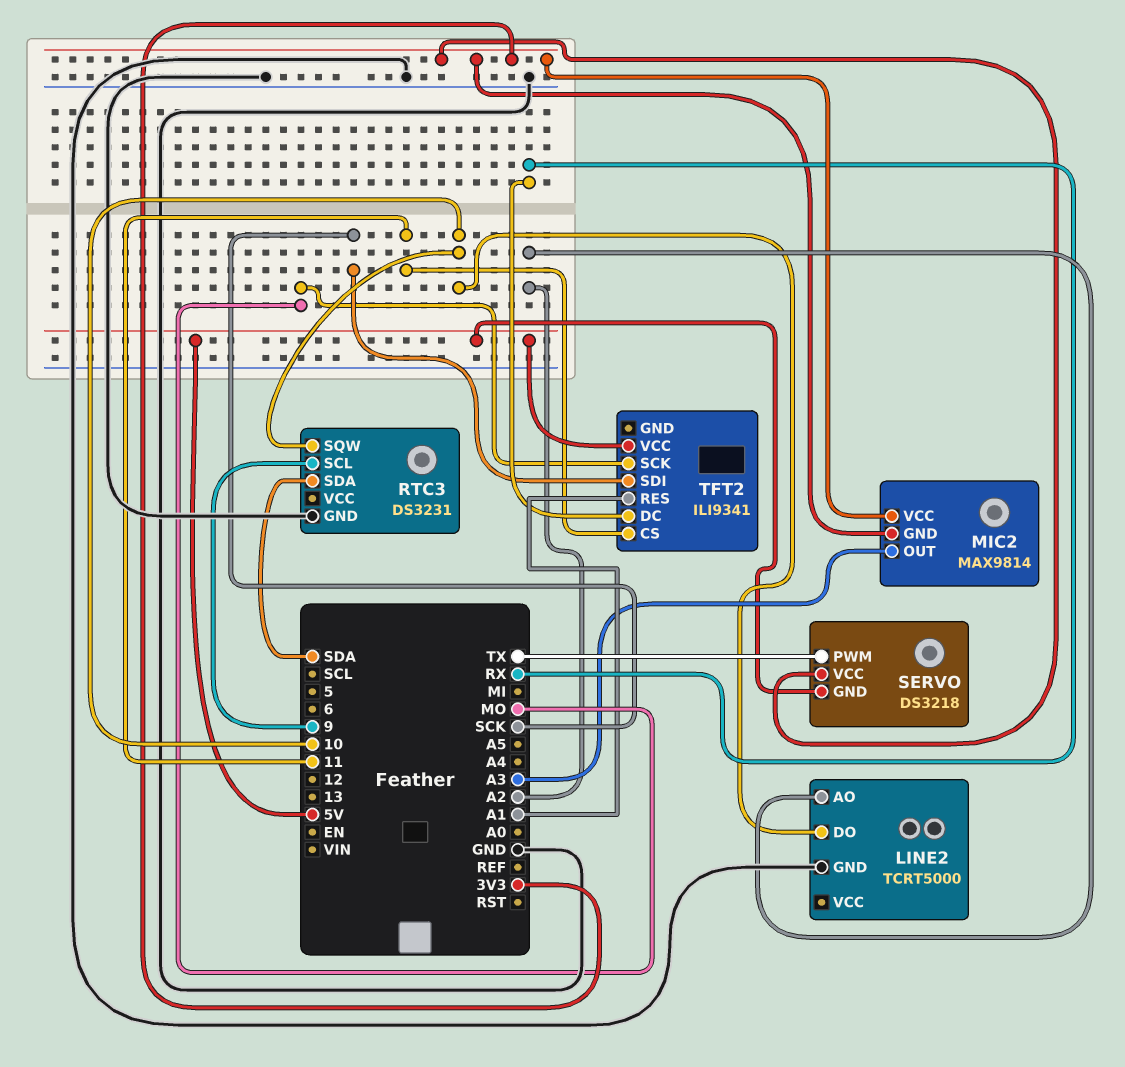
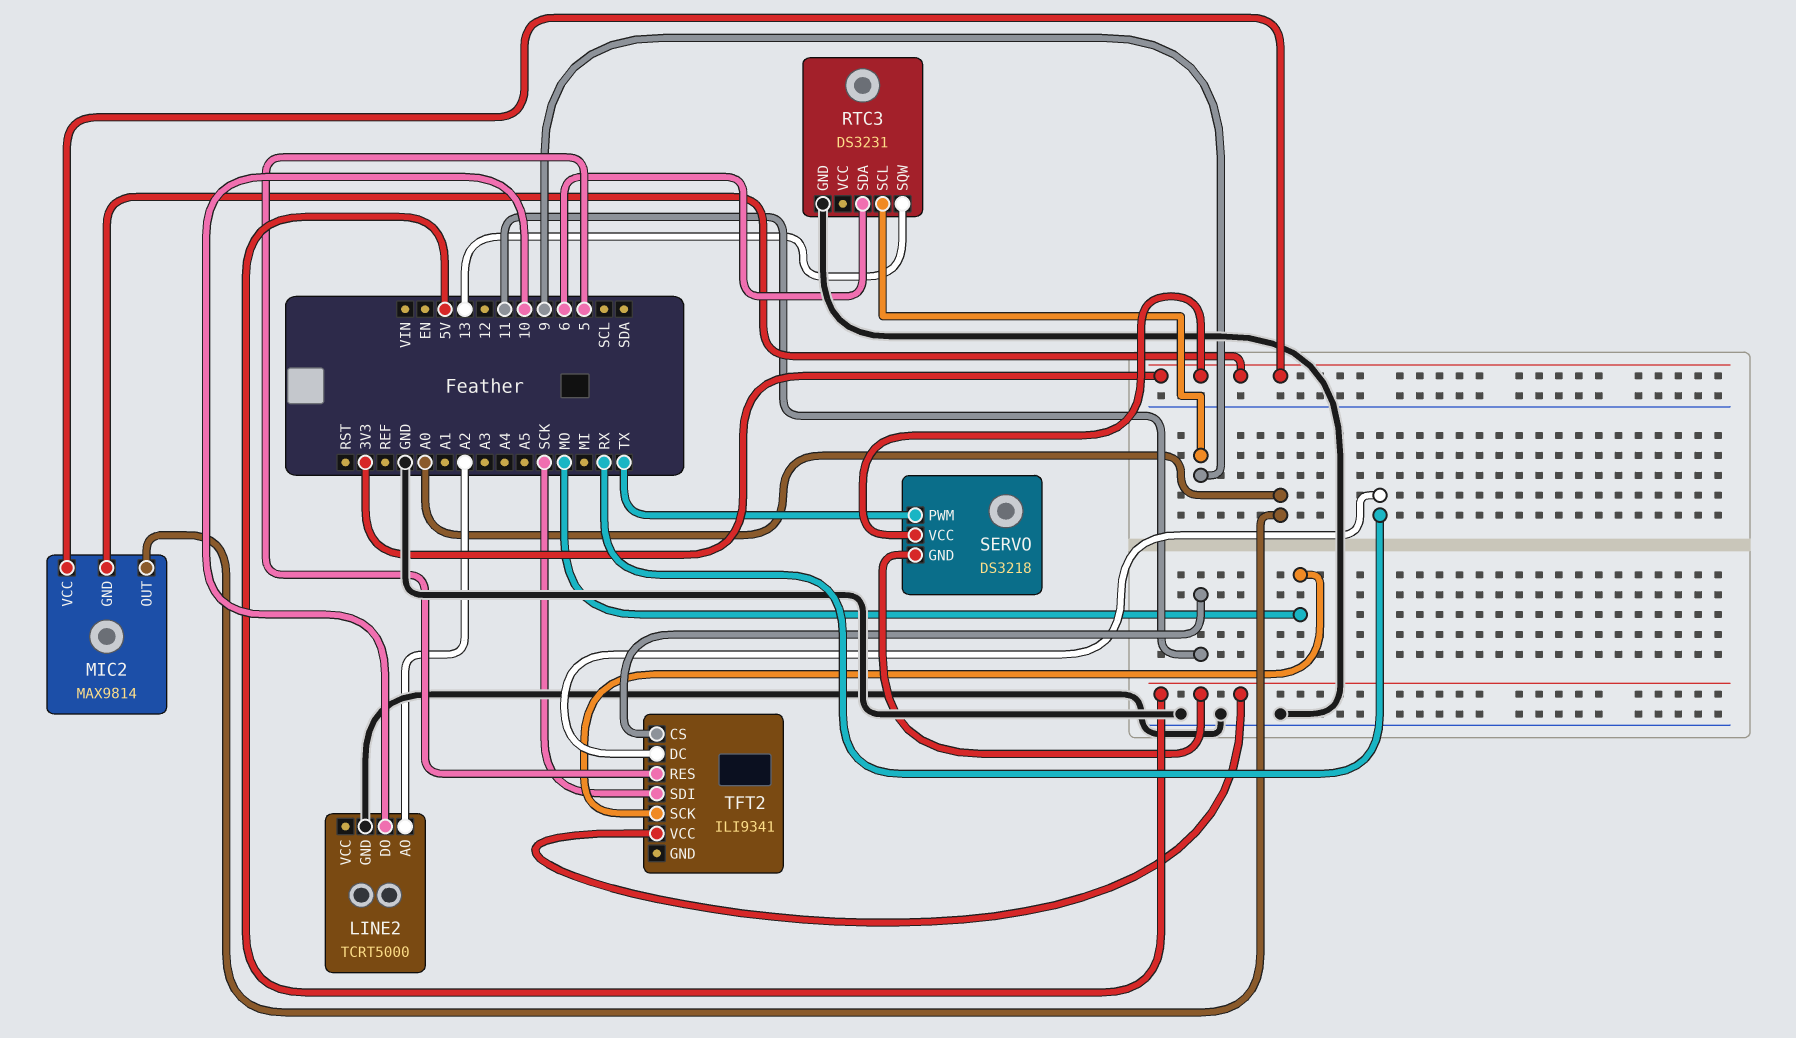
MIC2 pin OUT: A3 -> A0
RTC3 pin SDA: SDA -> 6
RTC3 pin SQW: 10 -> 13
TFT2 pin RES: A1 -> 5

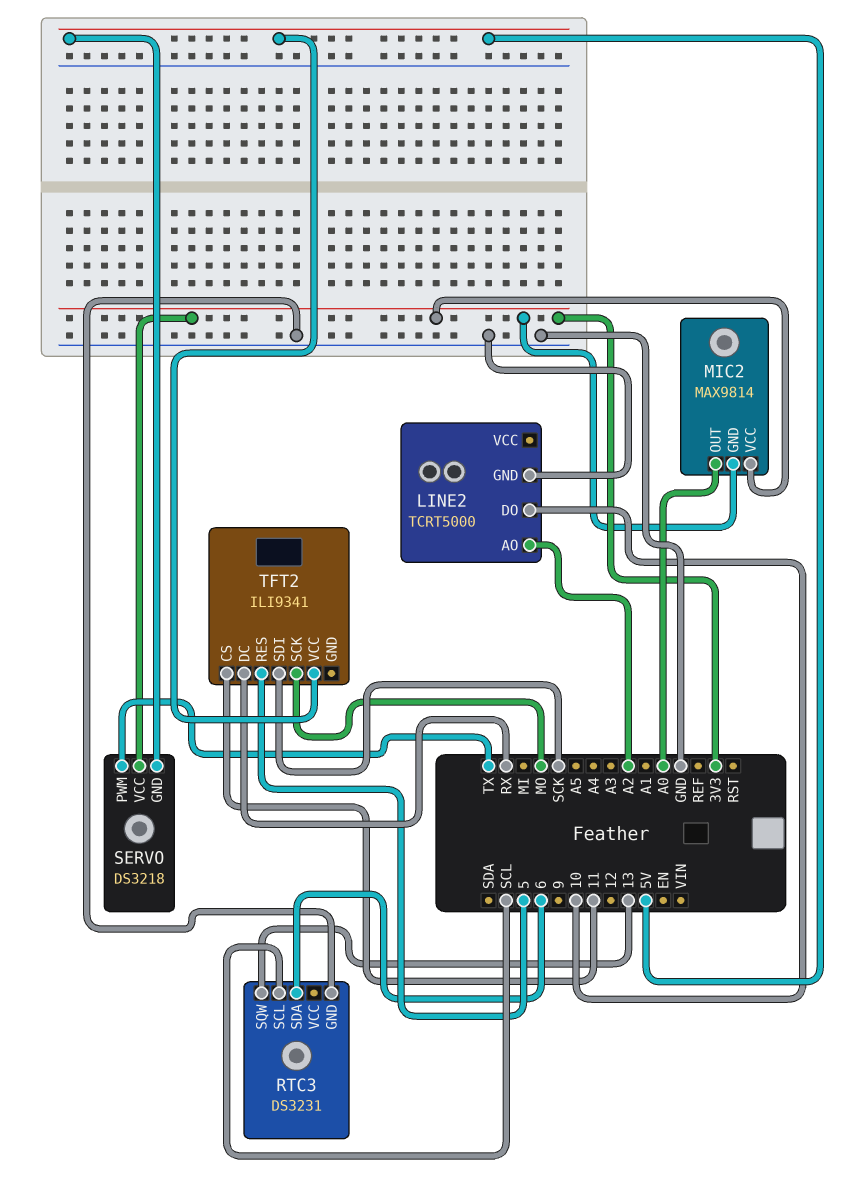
RTC3 pin SCL: 9 -> SCL

